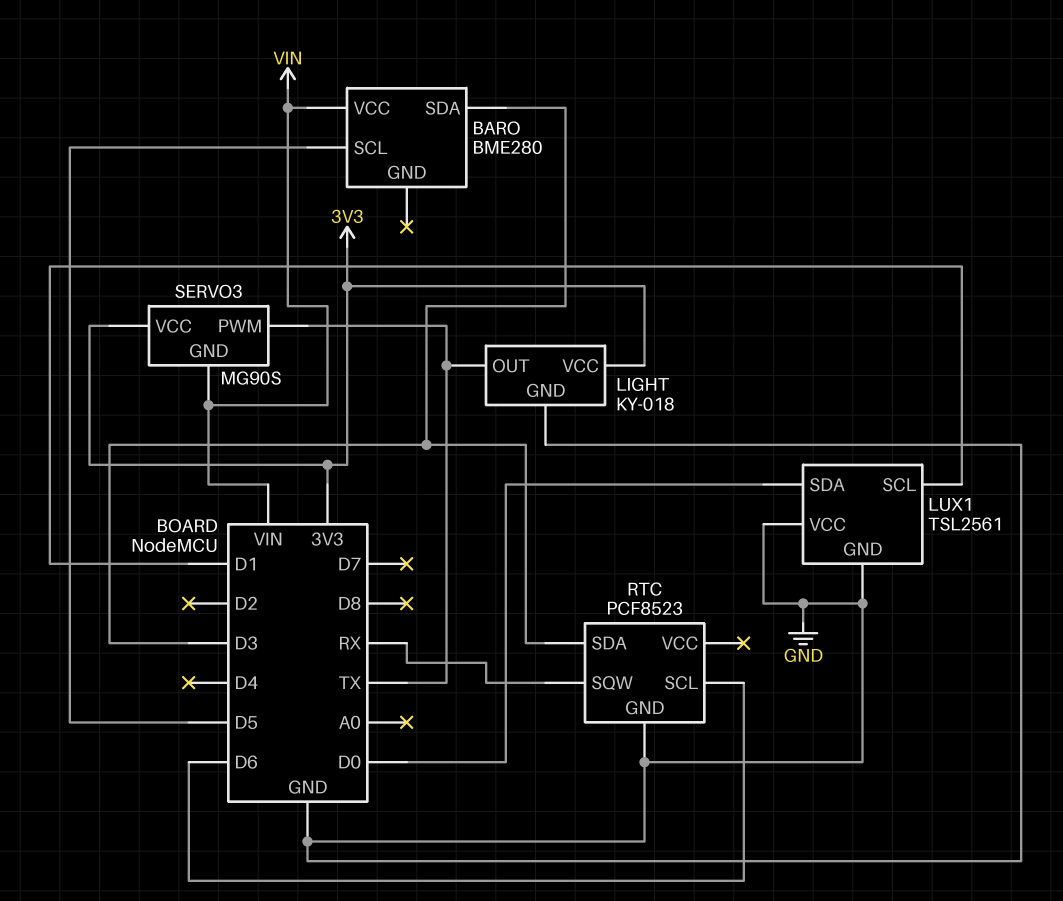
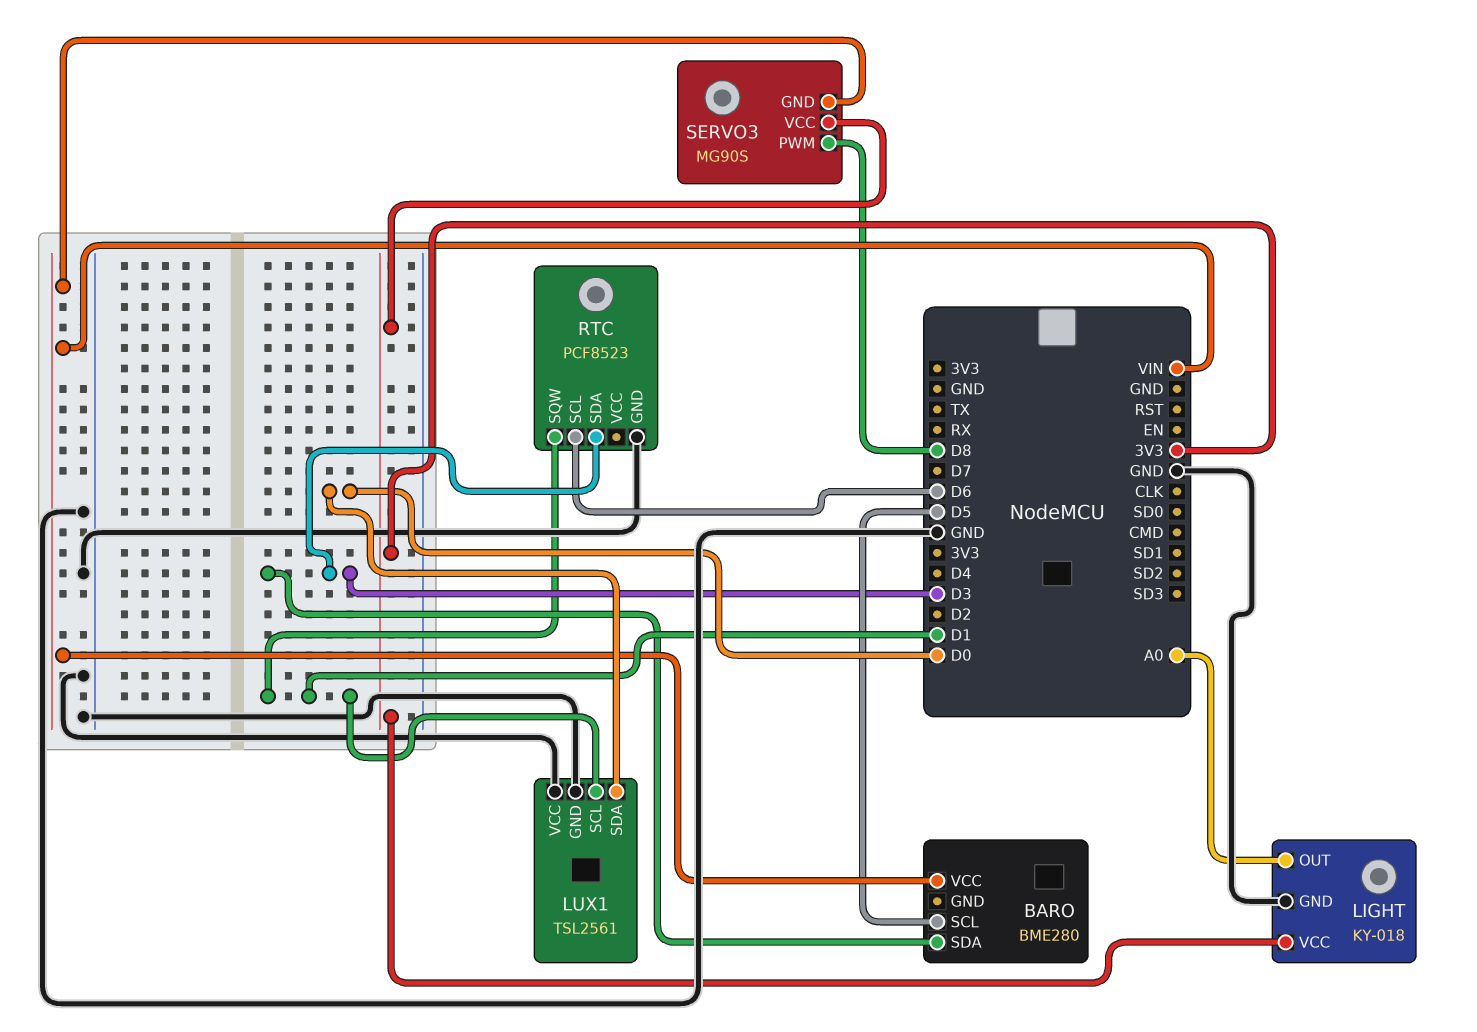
LIGHT pin OUT: TX -> A0
RTC pin SQW: RX -> D1
SERVO3 pin PWM: TX -> D8

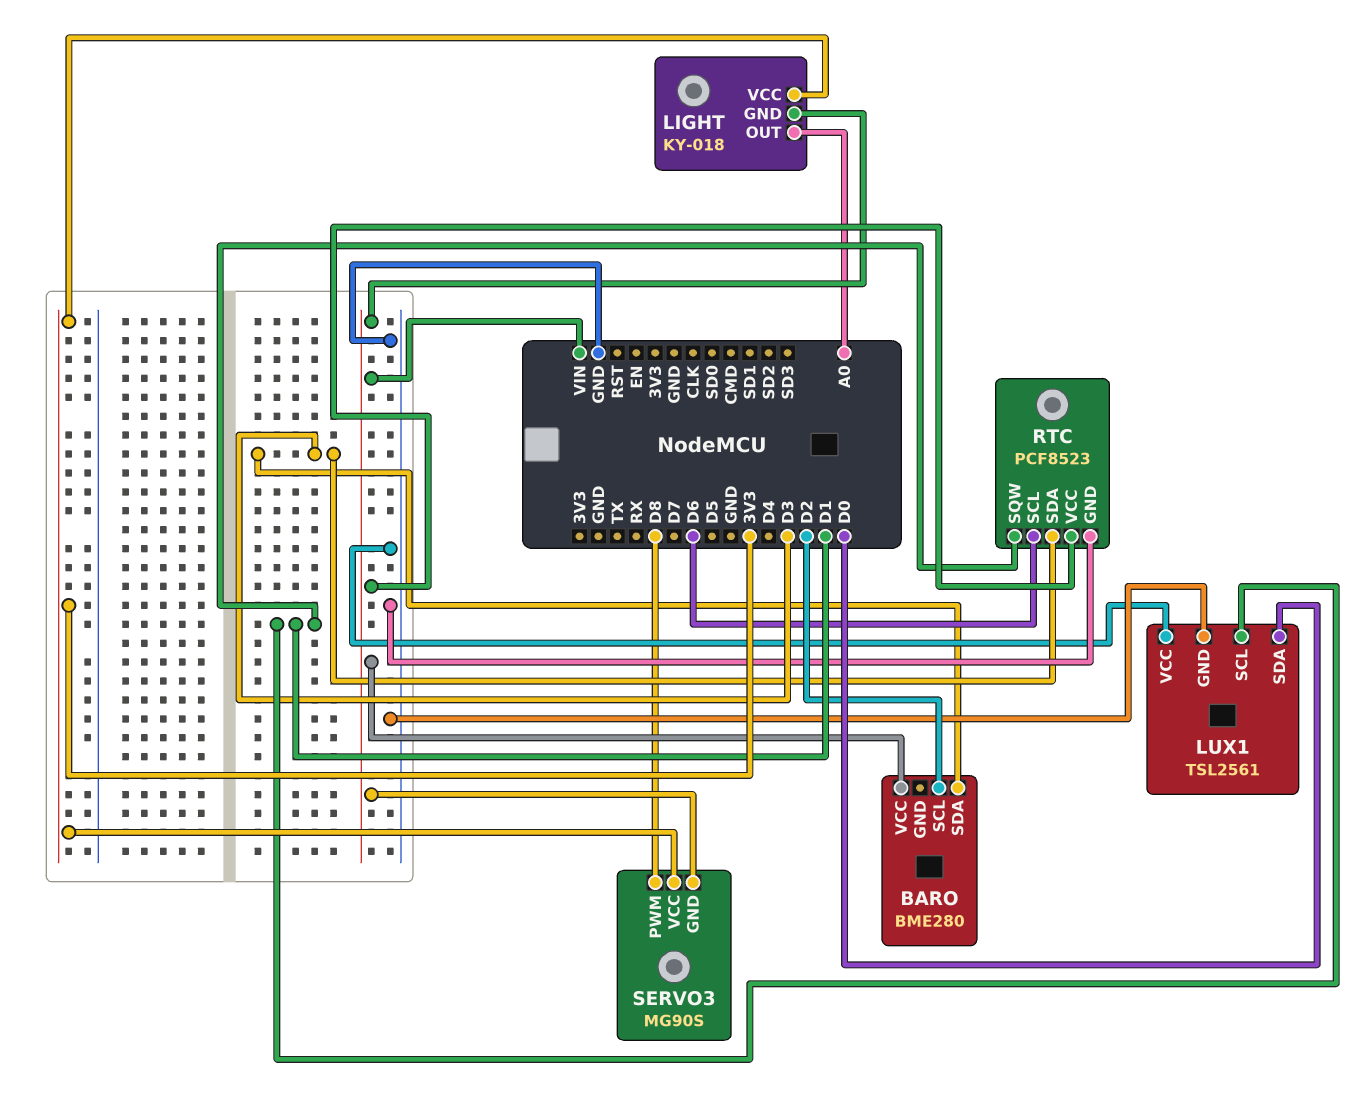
BARO pin SCL: D5 -> D2
LIGHT pin GND: GND -> VIN
RTC pin VCC: none -> VIN

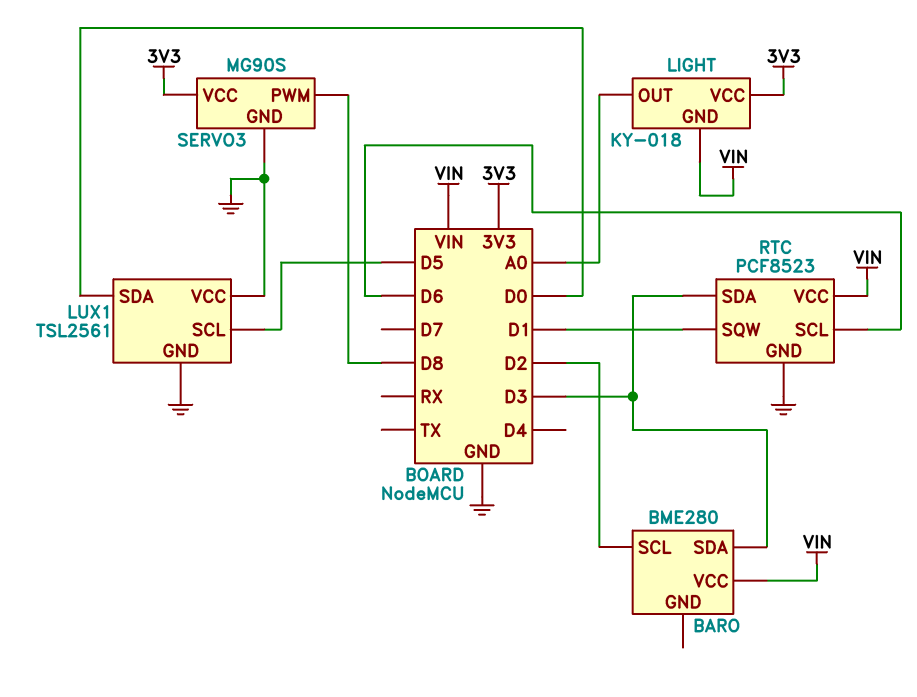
LUX1 pin SCL: D1 -> D5
SERVO3 pin GND: VIN -> GND

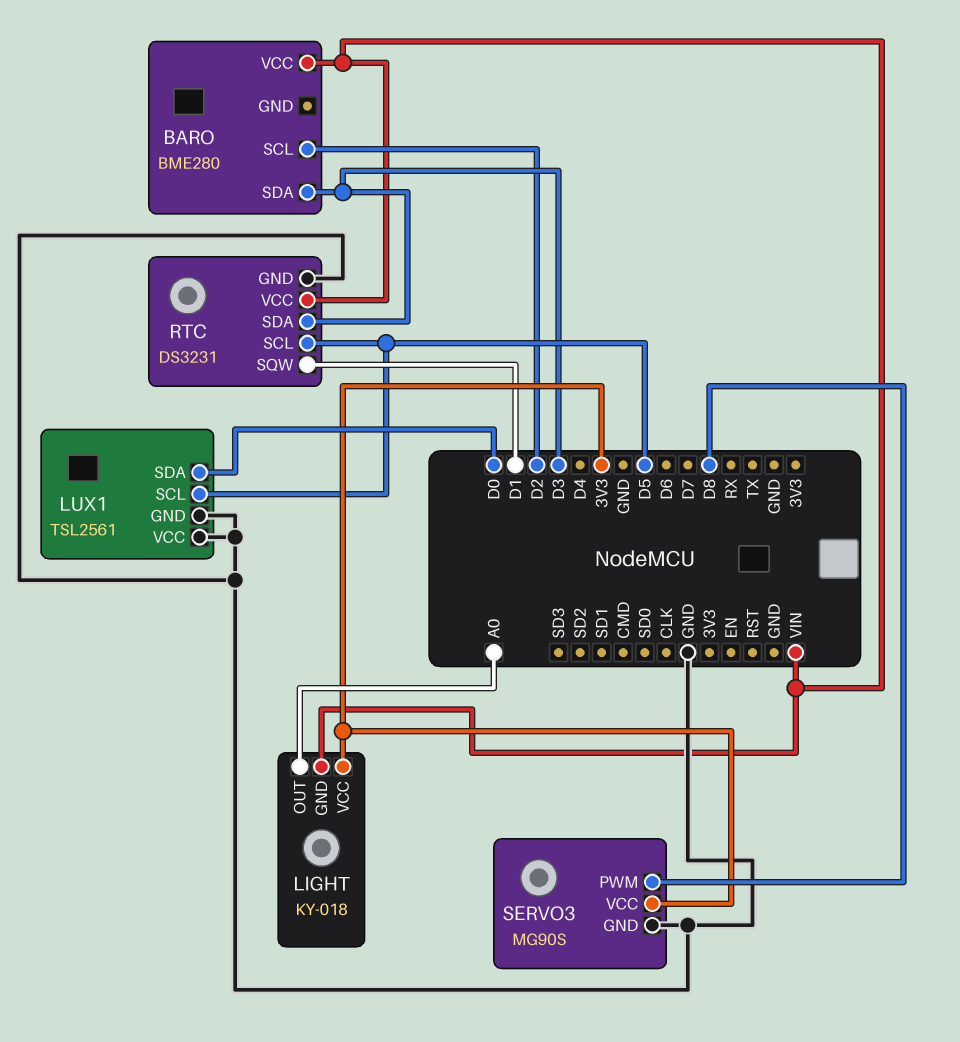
RTC: PCF8523 -> DS3231
RTC pin SCL: D6 -> D5

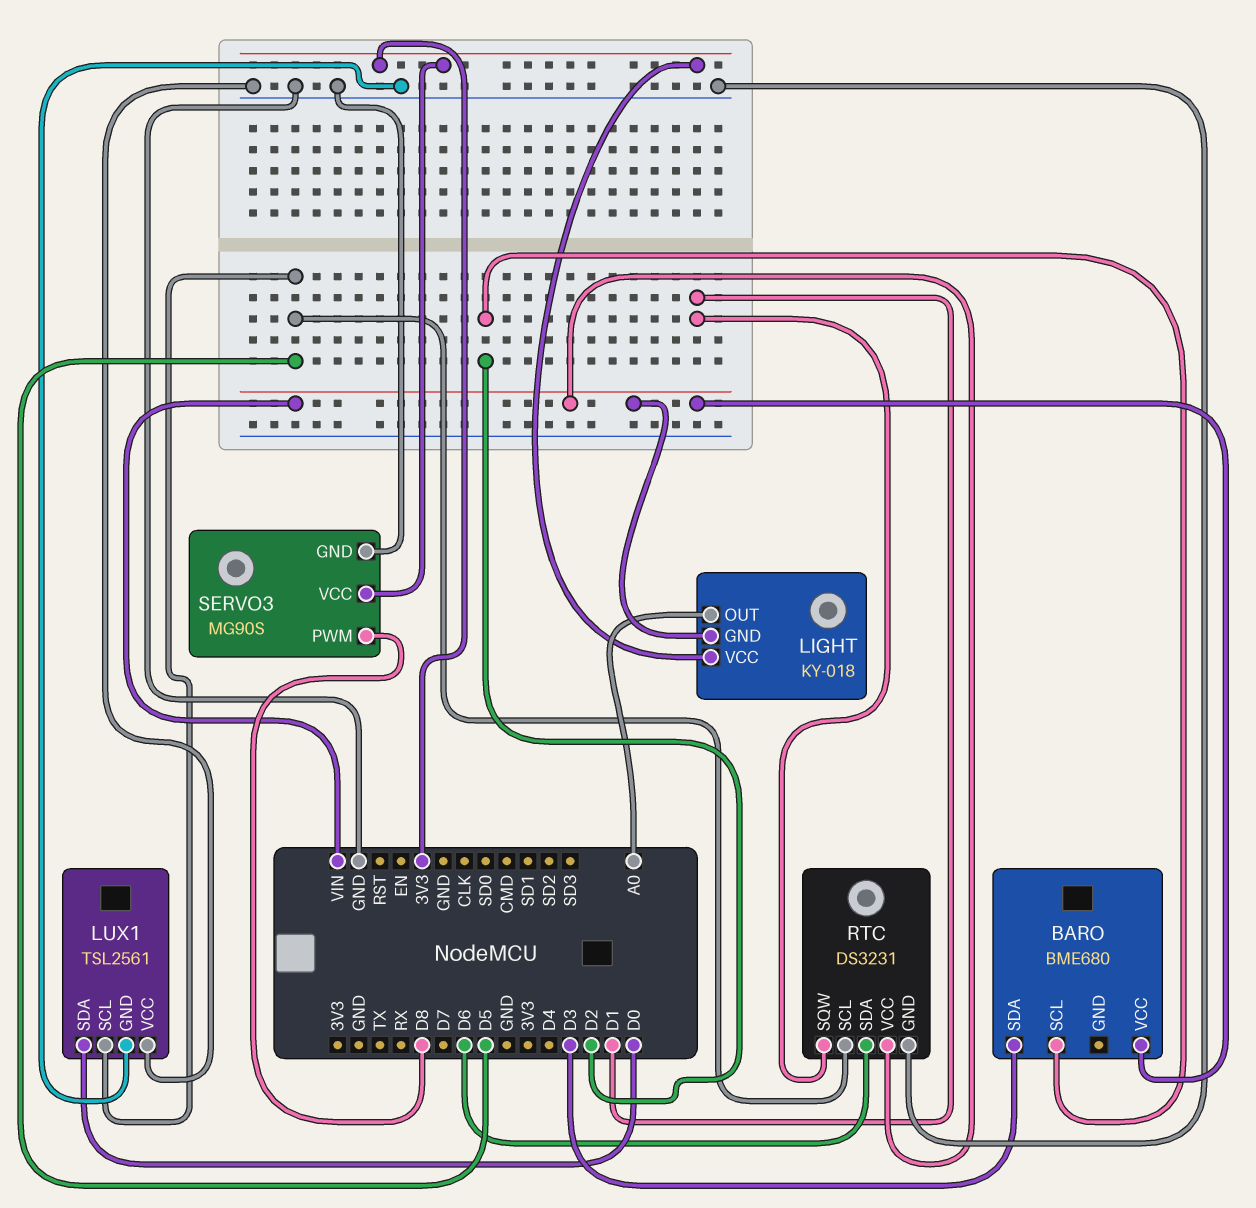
BARO: BME280 -> BME680
RTC pin SDA: D3 -> D6

